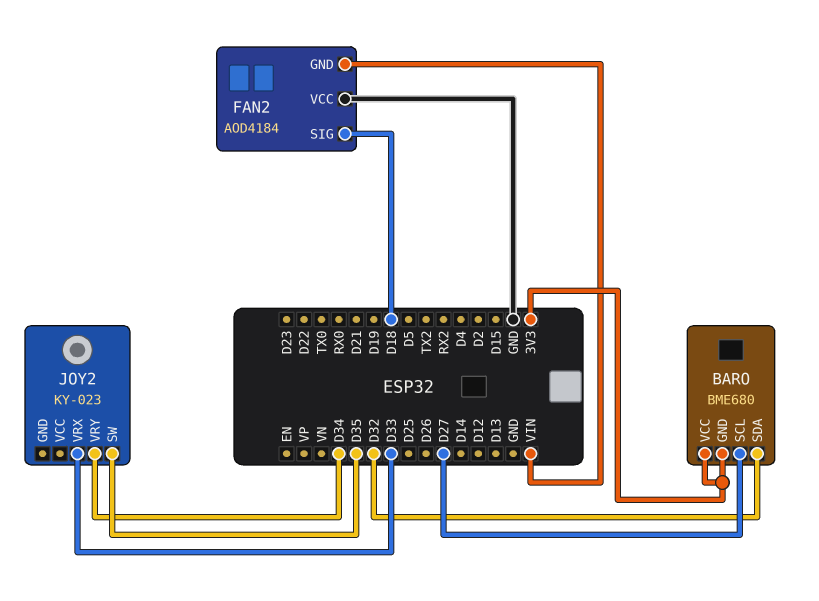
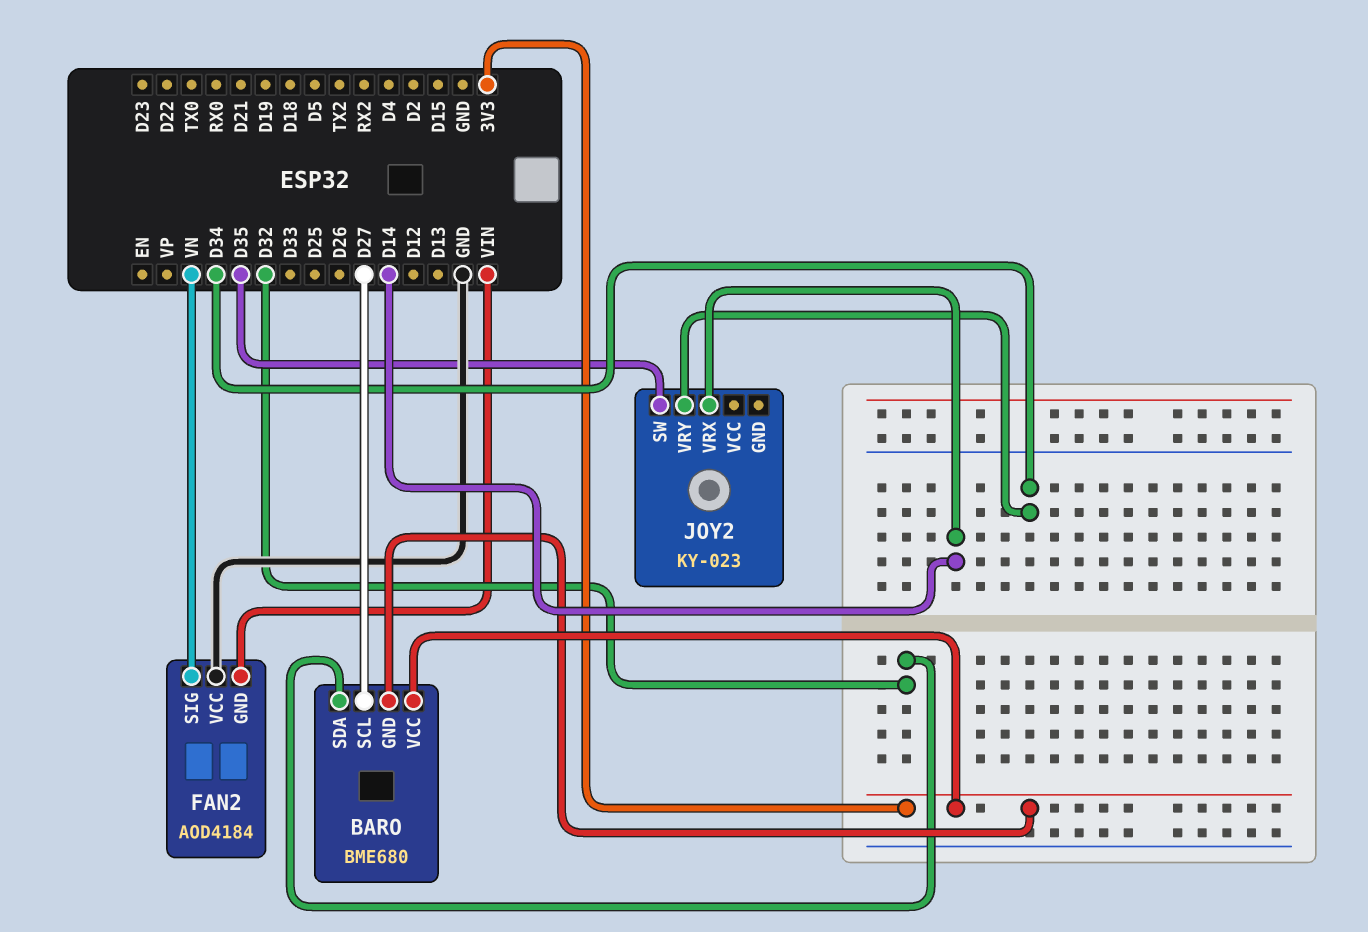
FAN2 pin SIG: D18 -> VN
JOY2 pin VRX: D33 -> D14

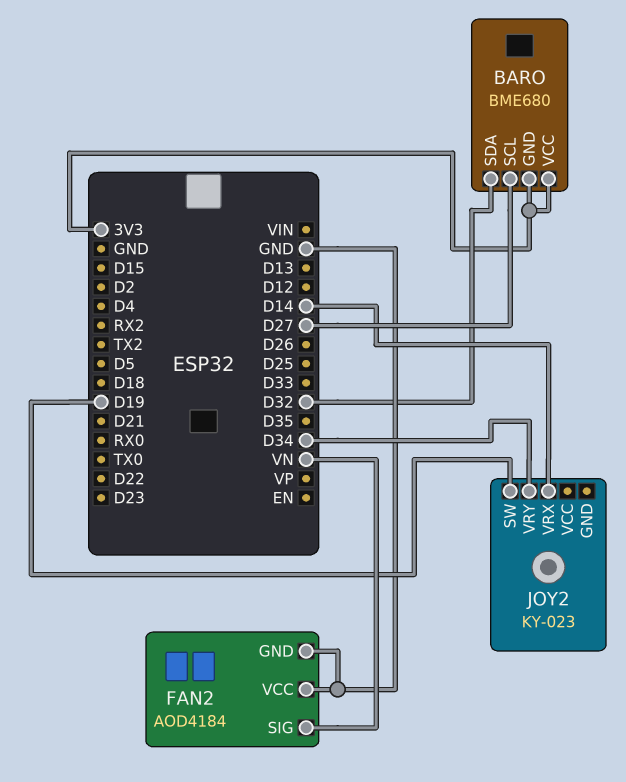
FAN2 pin GND: VIN -> GND
JOY2 pin SW: D35 -> D19

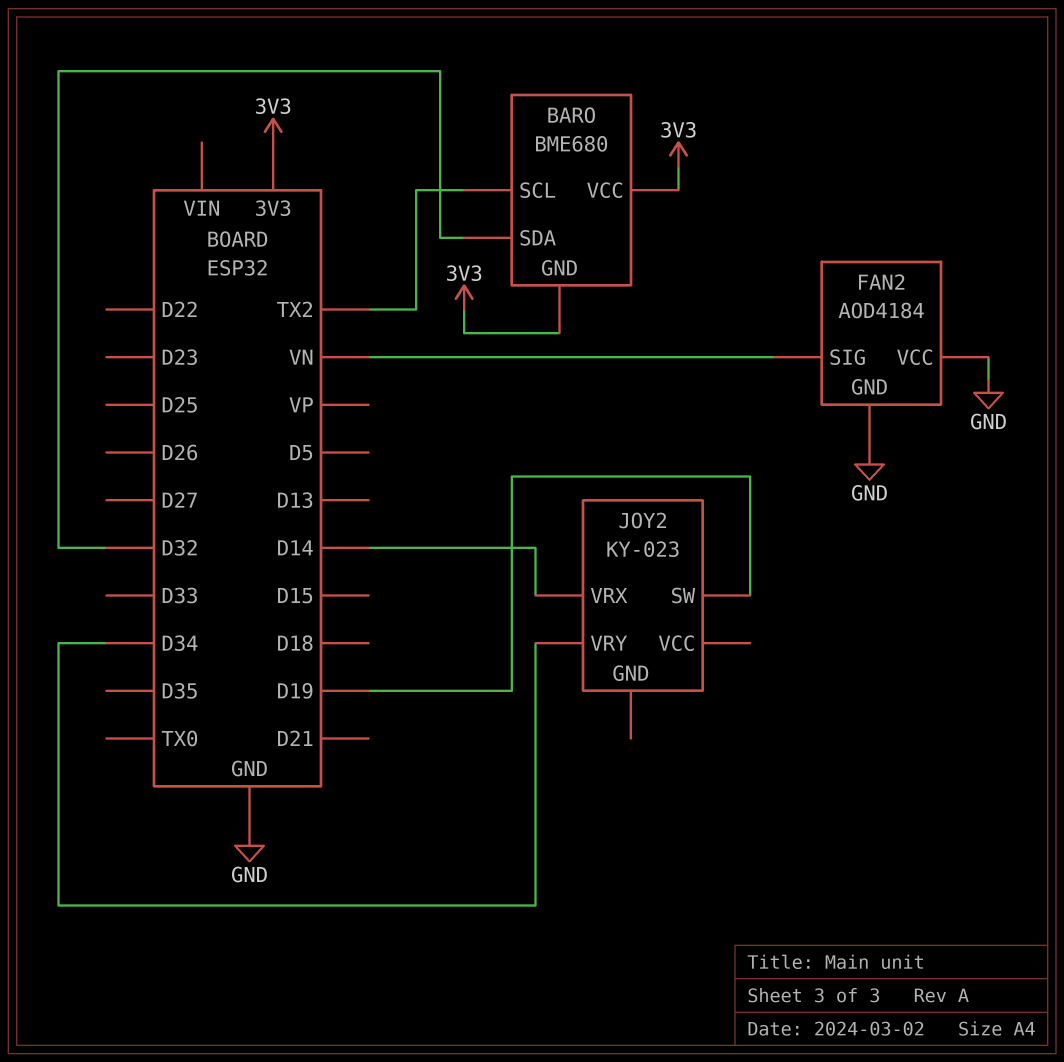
BARO pin SCL: D27 -> TX2

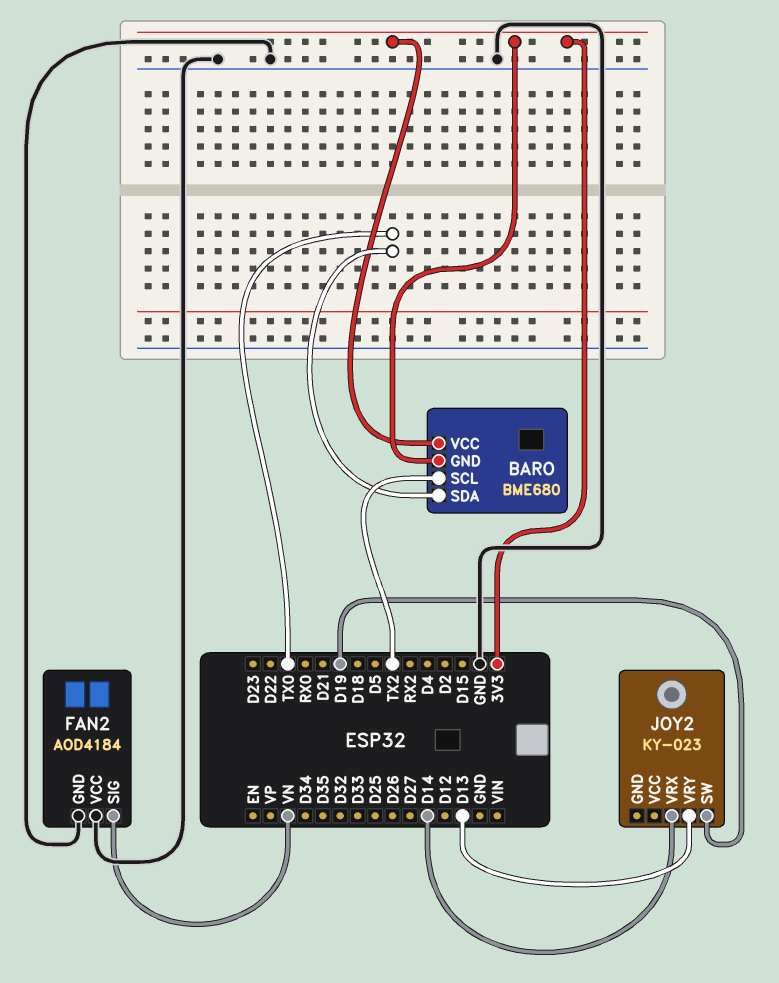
BARO pin SDA: D32 -> TX0
JOY2 pin VRY: D34 -> D13

